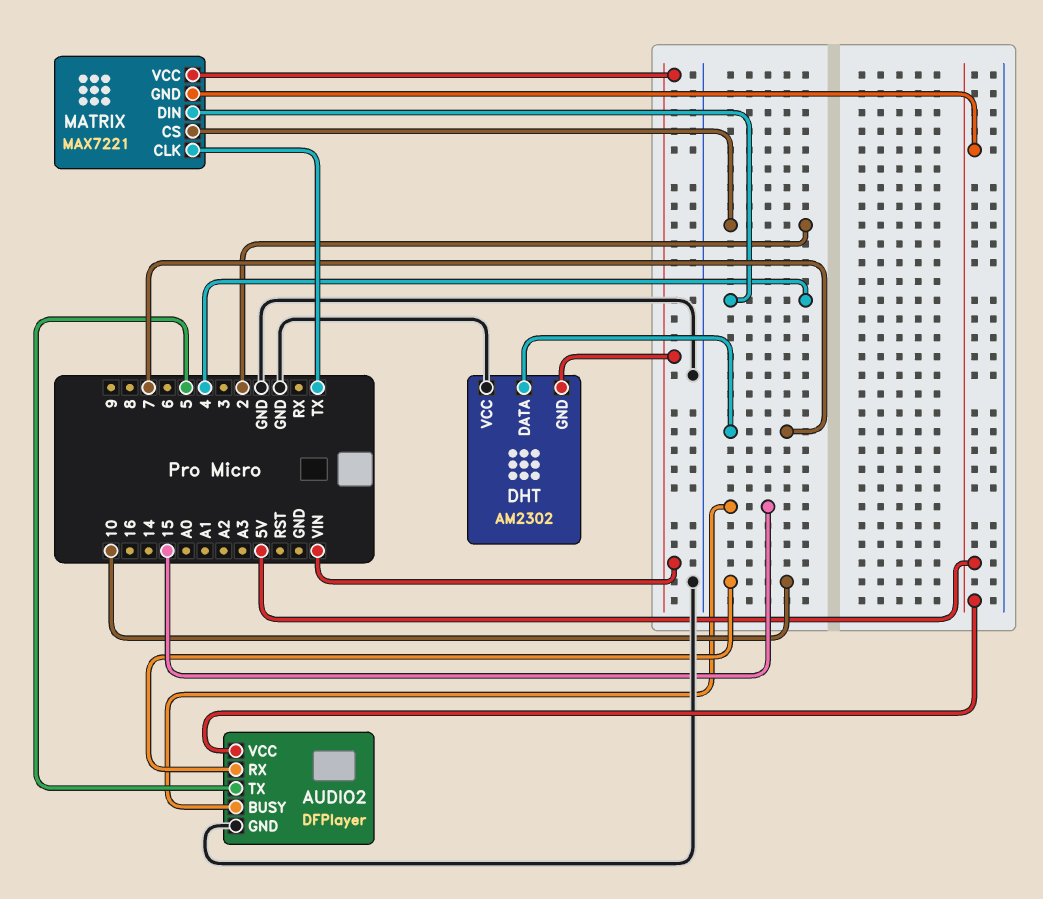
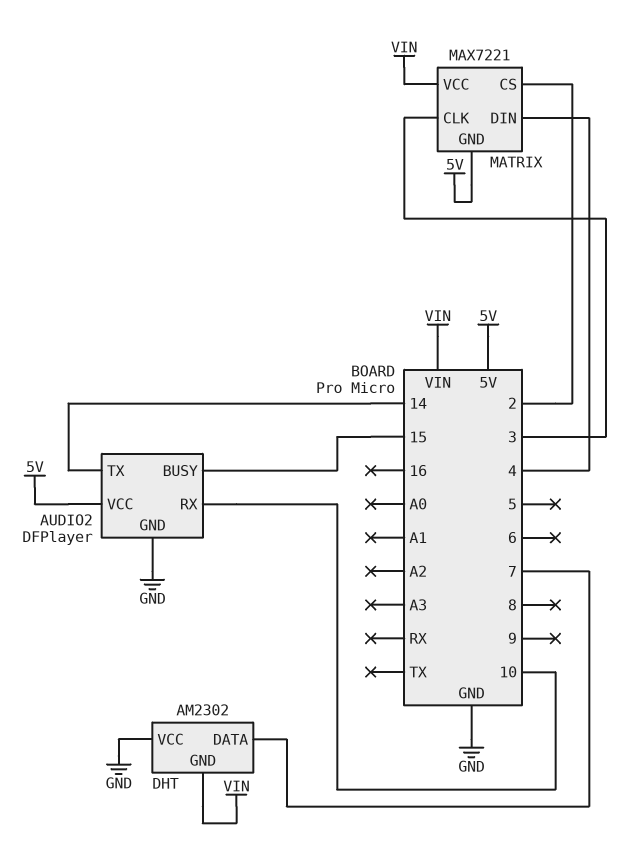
AUDIO2 pin TX: 5 -> 14
MATRIX pin CLK: TX -> 3

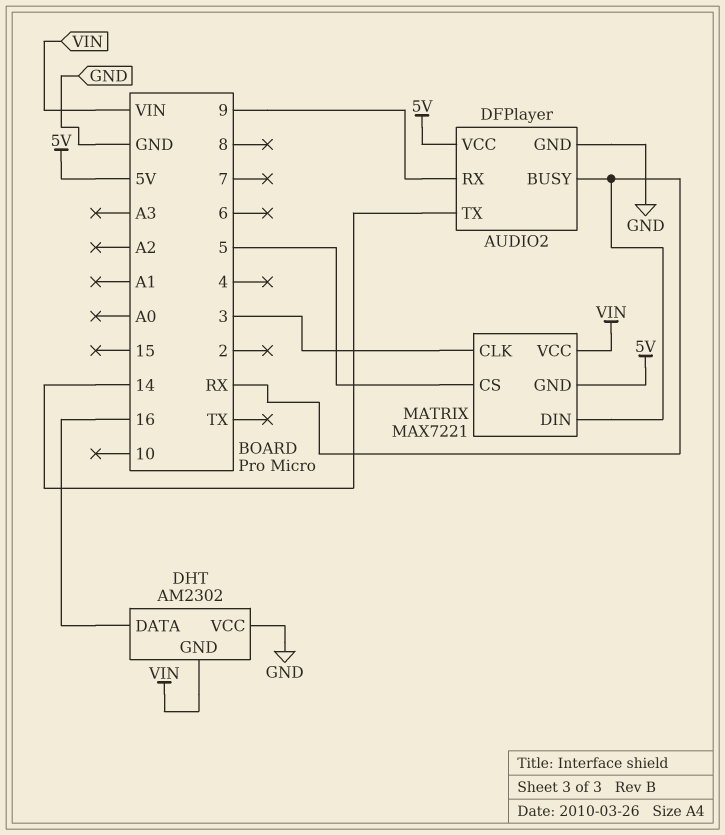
AUDIO2 pin BUSY: 15 -> RX
AUDIO2 pin RX: 10 -> 9
DHT pin DATA: 7 -> 16
MATRIX pin CS: 2 -> 5
MATRIX pin DIN: 4 -> RX

